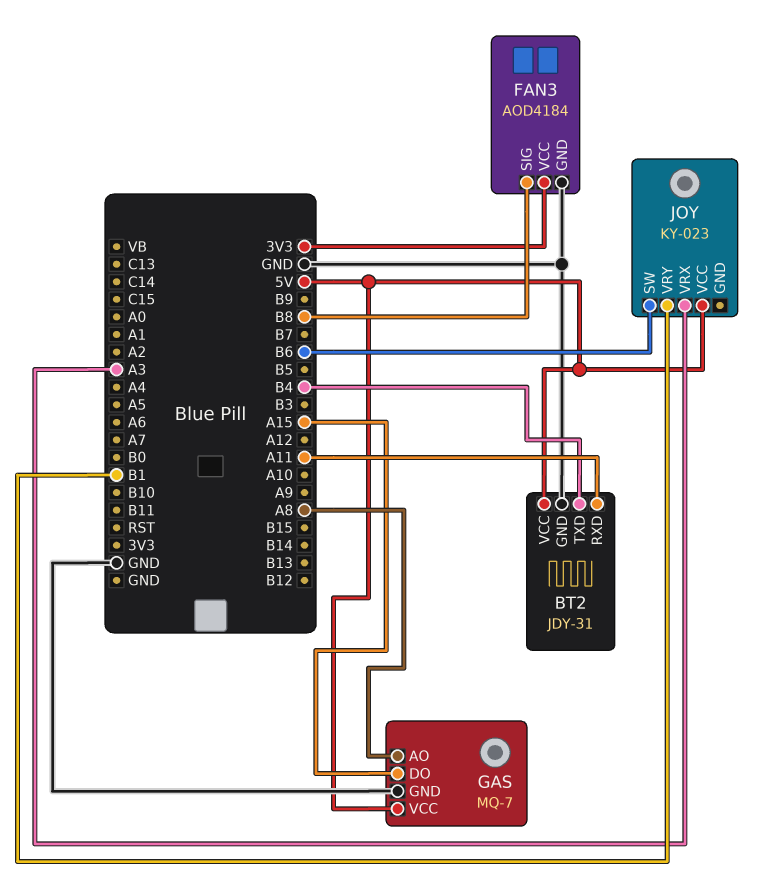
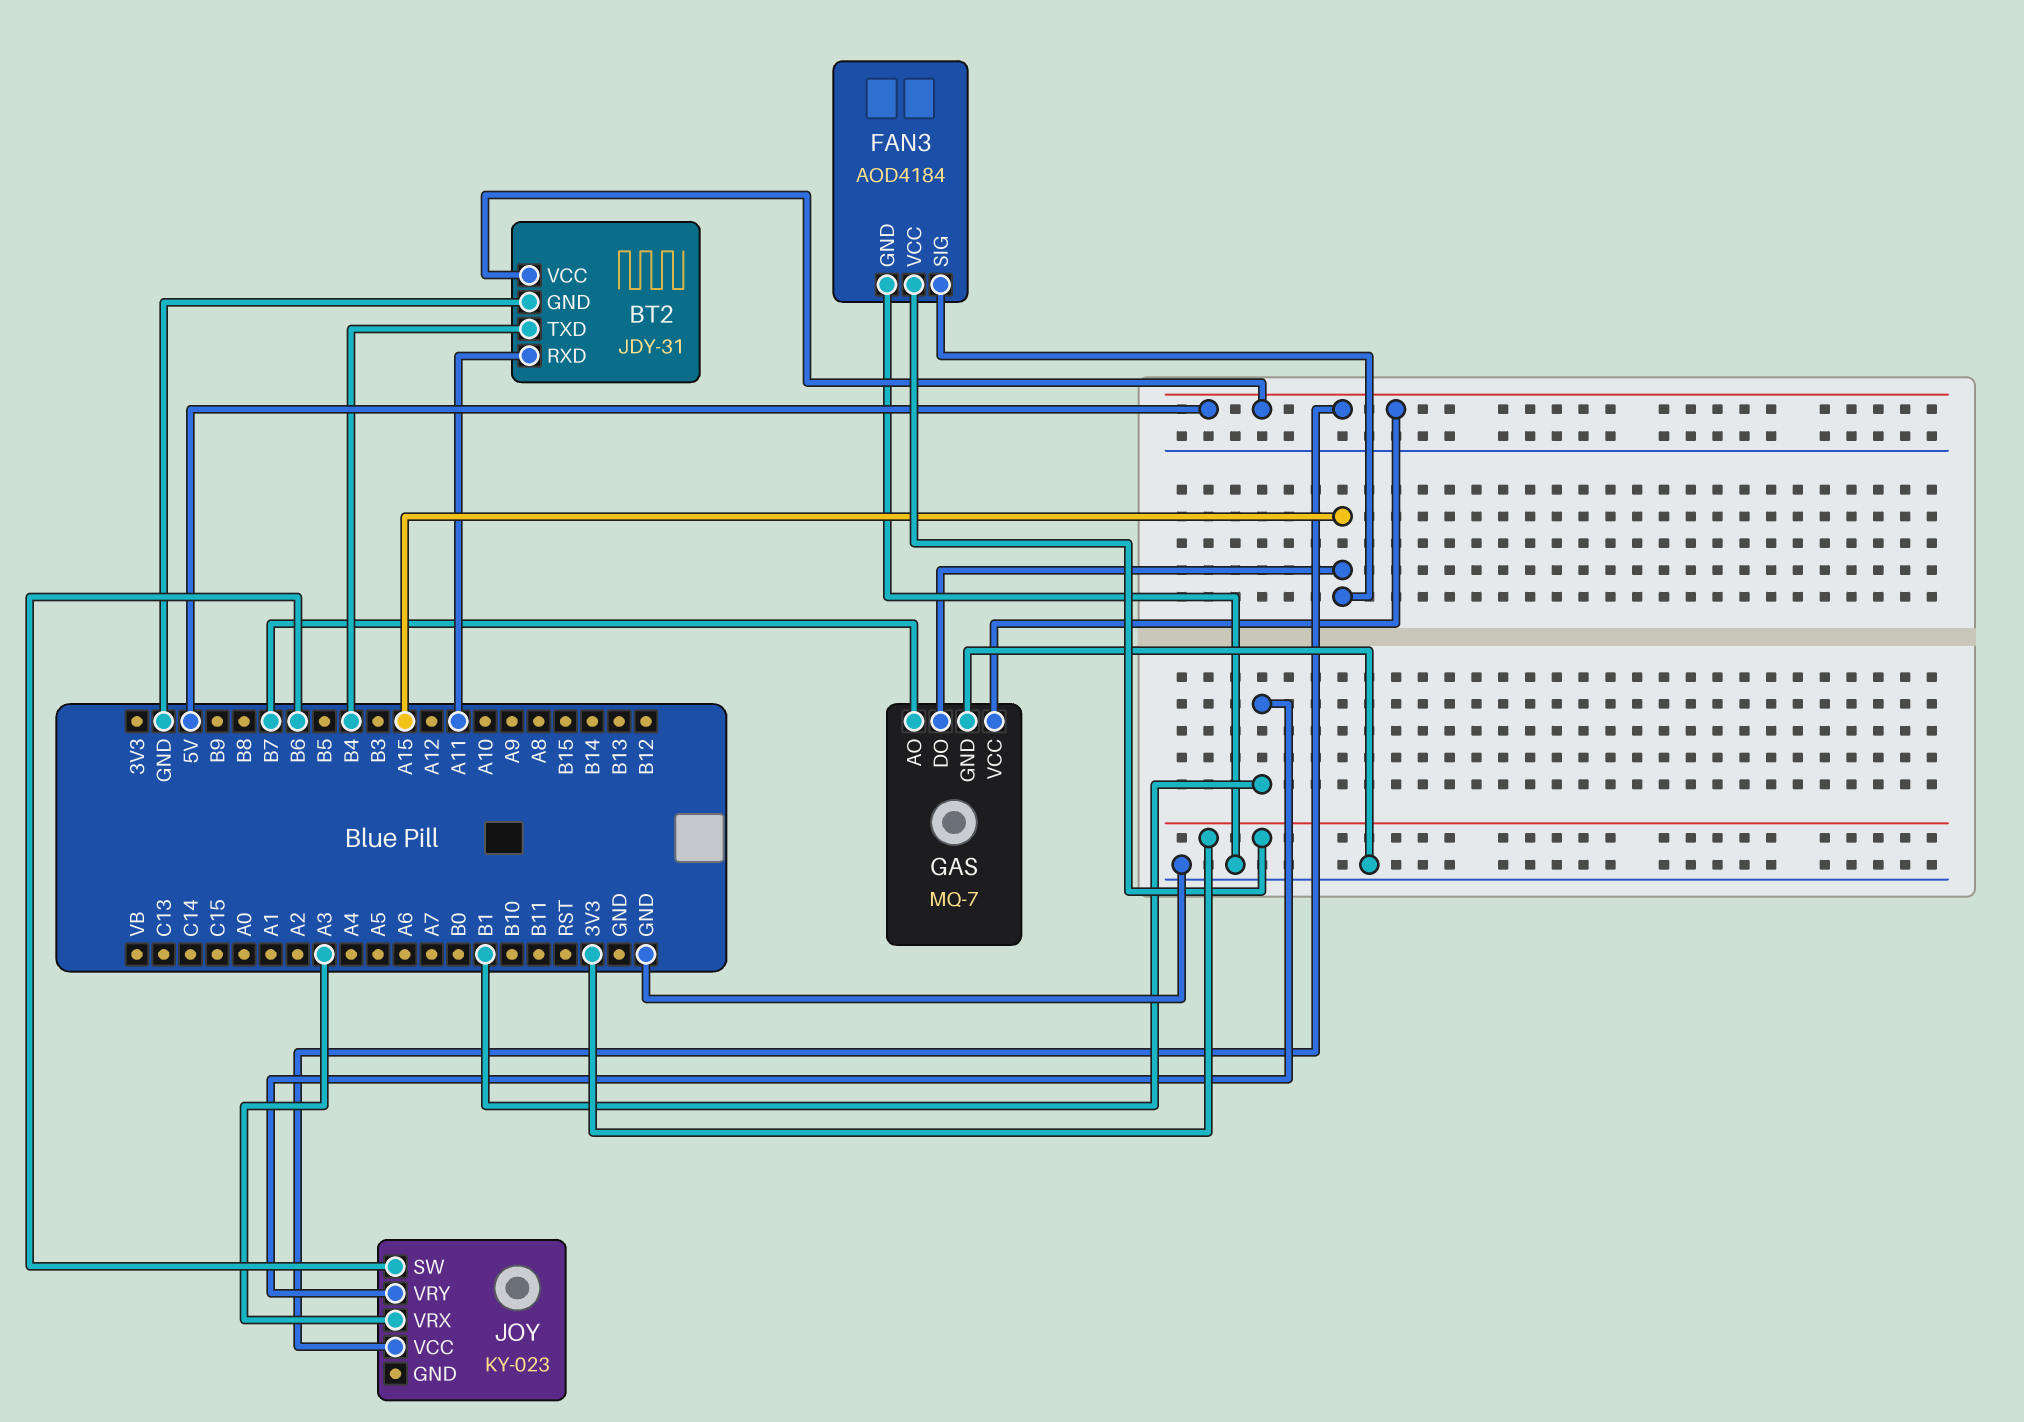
FAN3 pin SIG: B8 -> A15
GAS pin AO: A8 -> B7

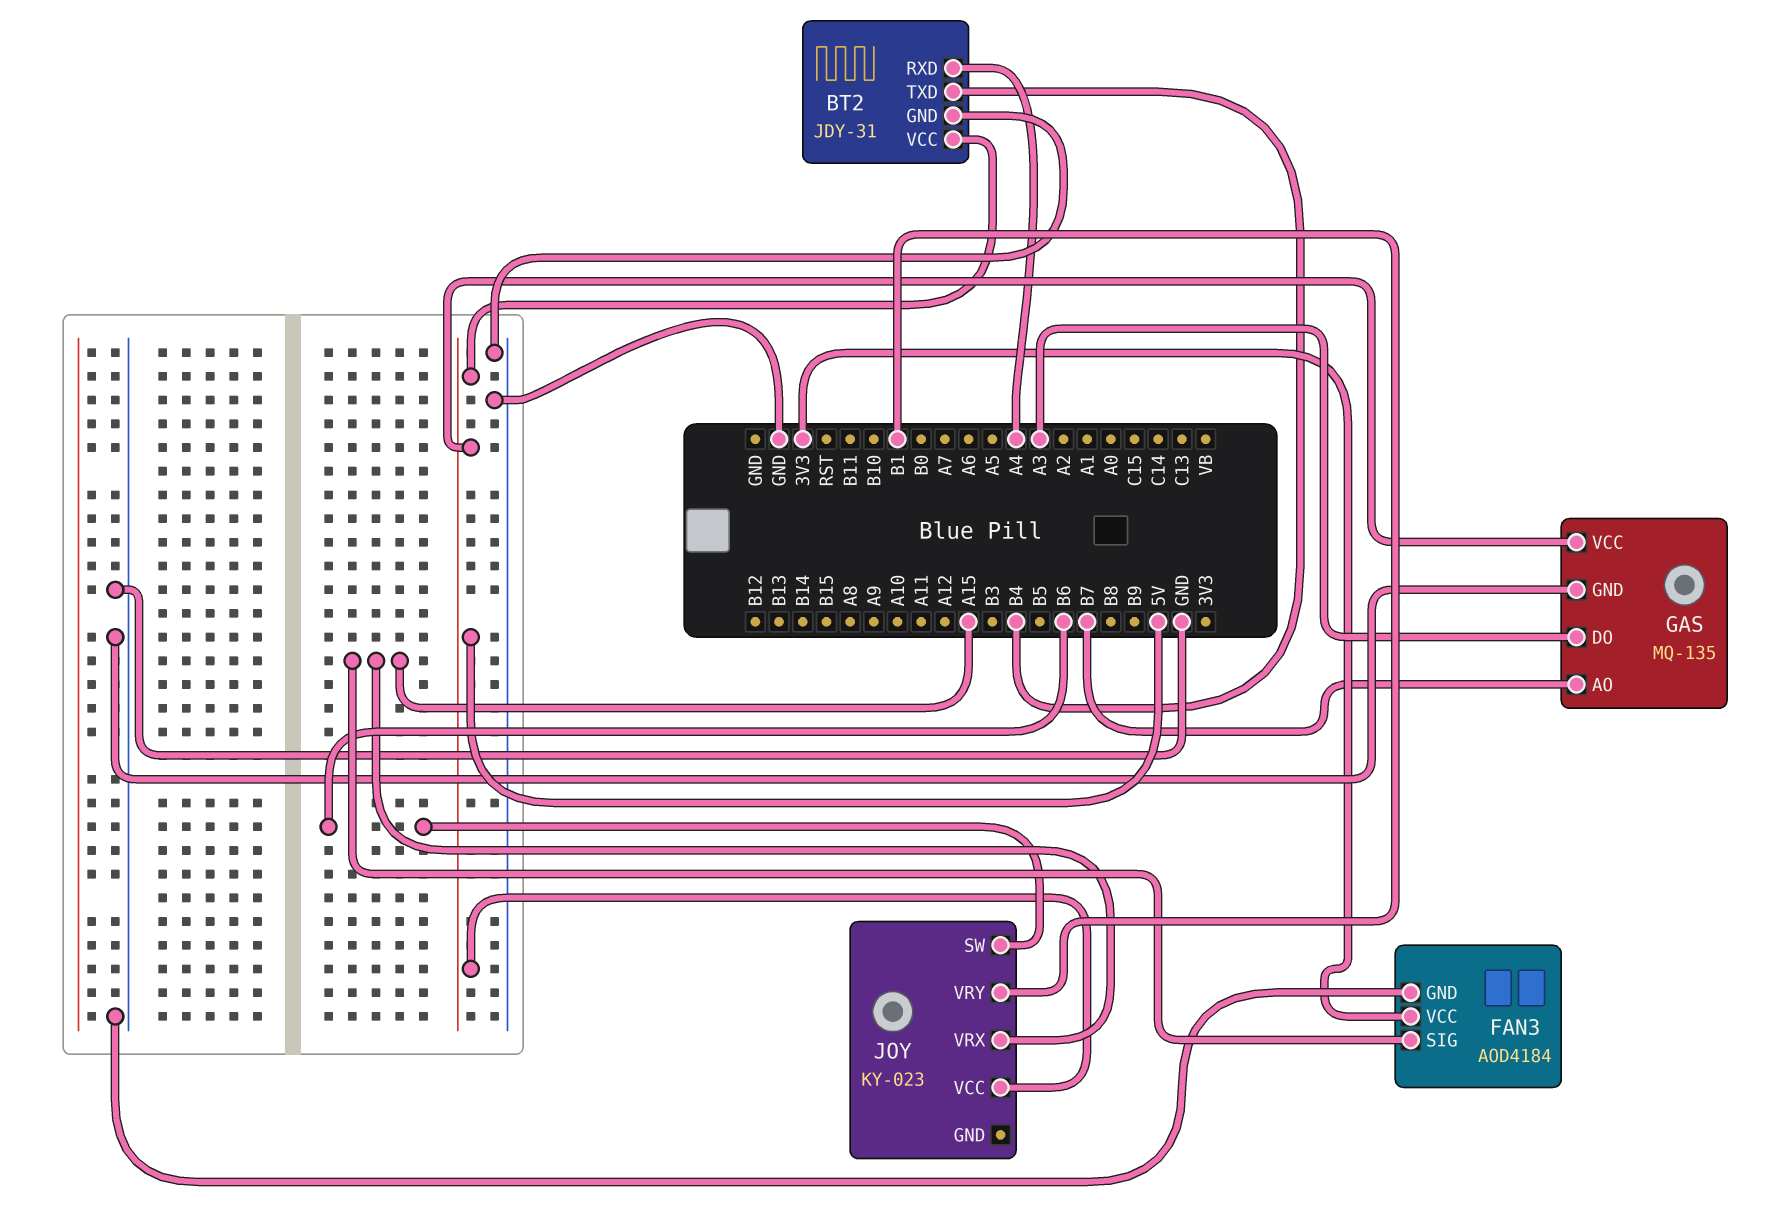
BT2 pin RXD: A11 -> A4
GAS: MQ-7 -> MQ-135
GAS pin DO: A15 -> A3
JOY pin VRX: A3 -> A15

